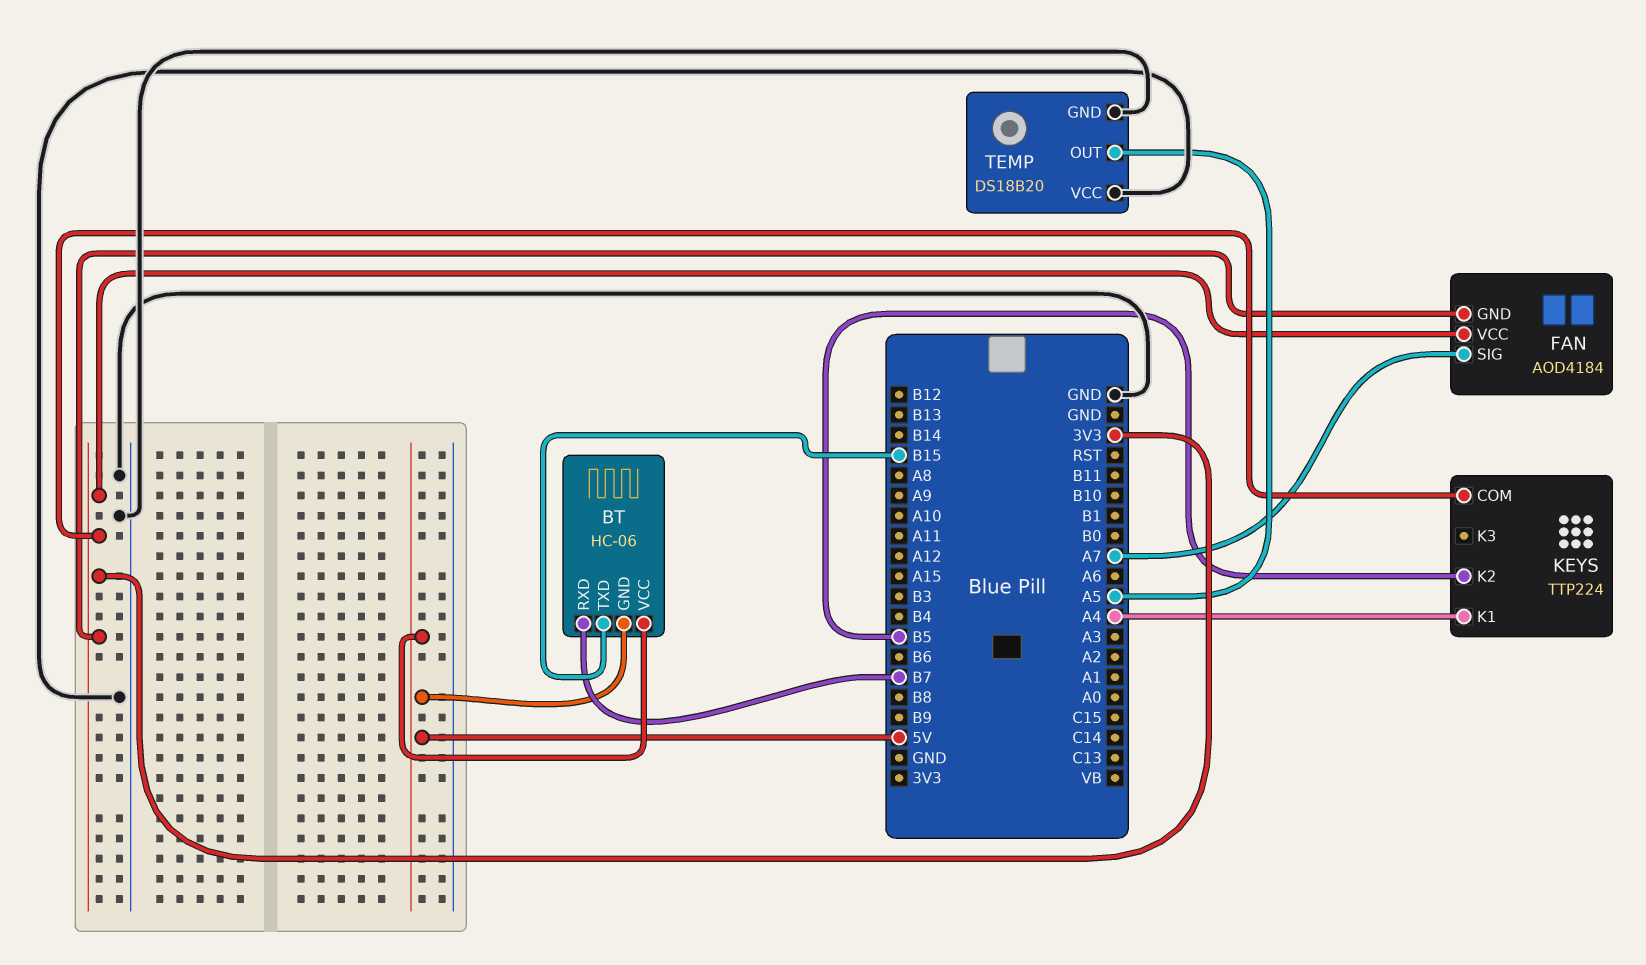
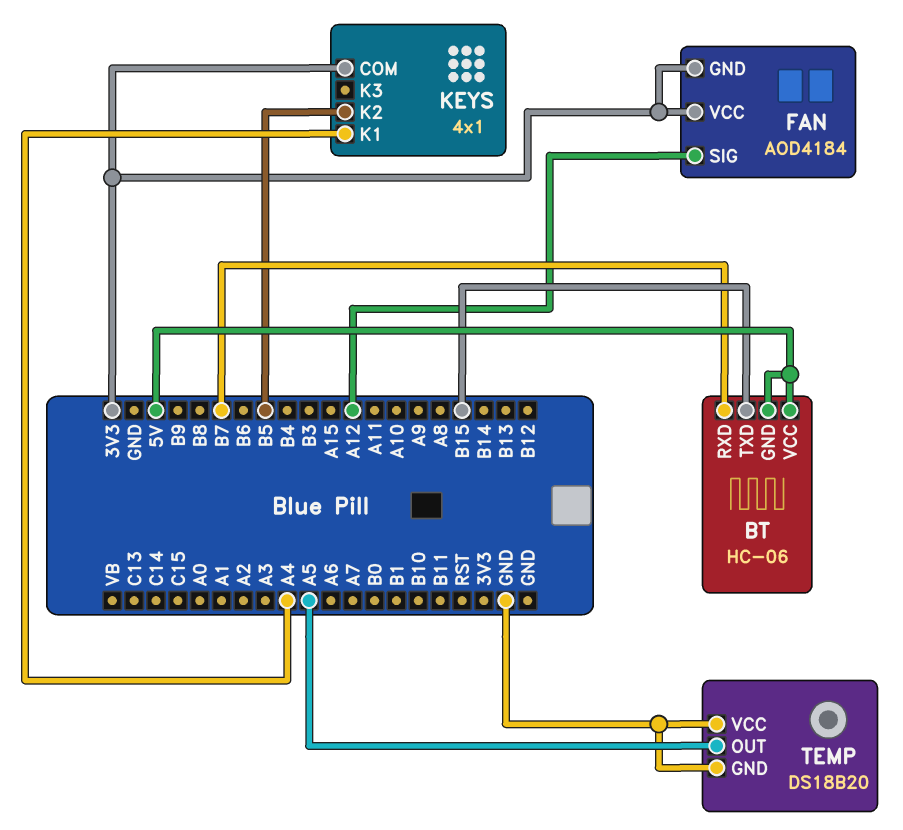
FAN pin SIG: A7 -> A12
KEYS: TTP224 -> 4x1

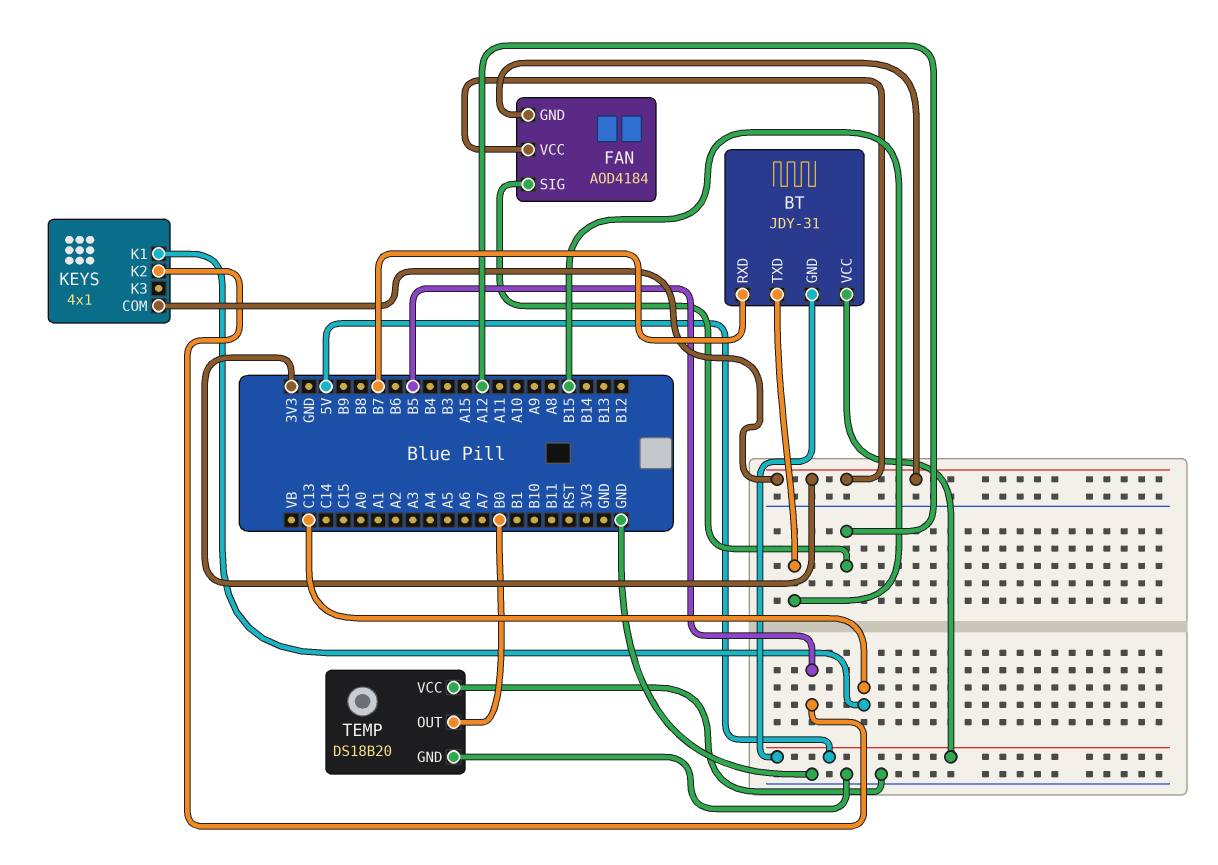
BT: HC-06 -> JDY-31
KEYS pin K1: A4 -> C13
TEMP pin OUT: A5 -> B0

